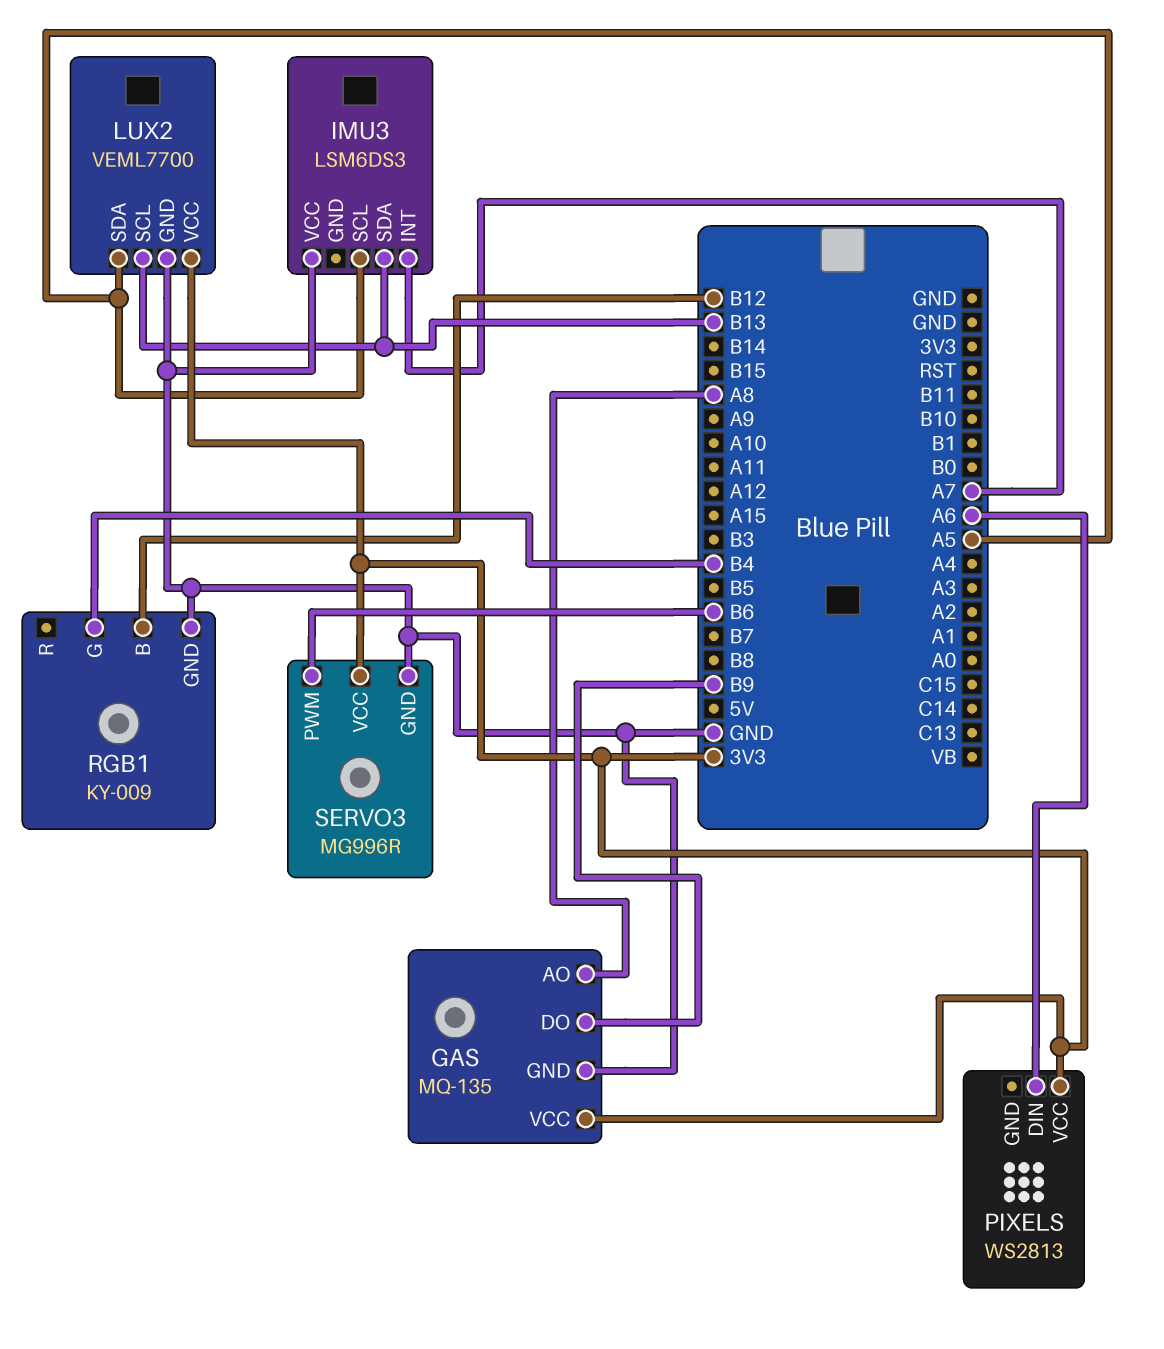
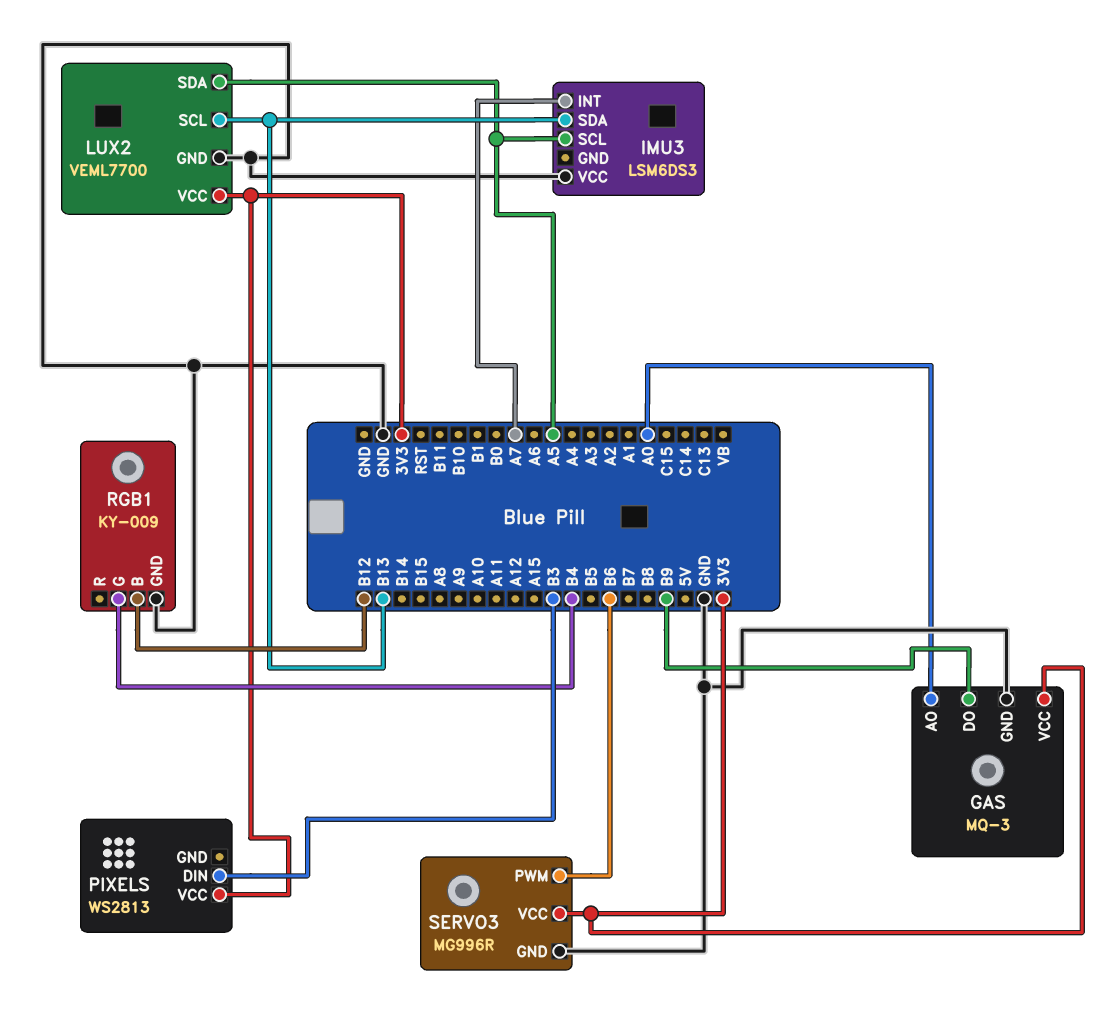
GAS: MQ-135 -> MQ-3
GAS pin AO: A8 -> A0
PIXELS pin DIN: A6 -> B3

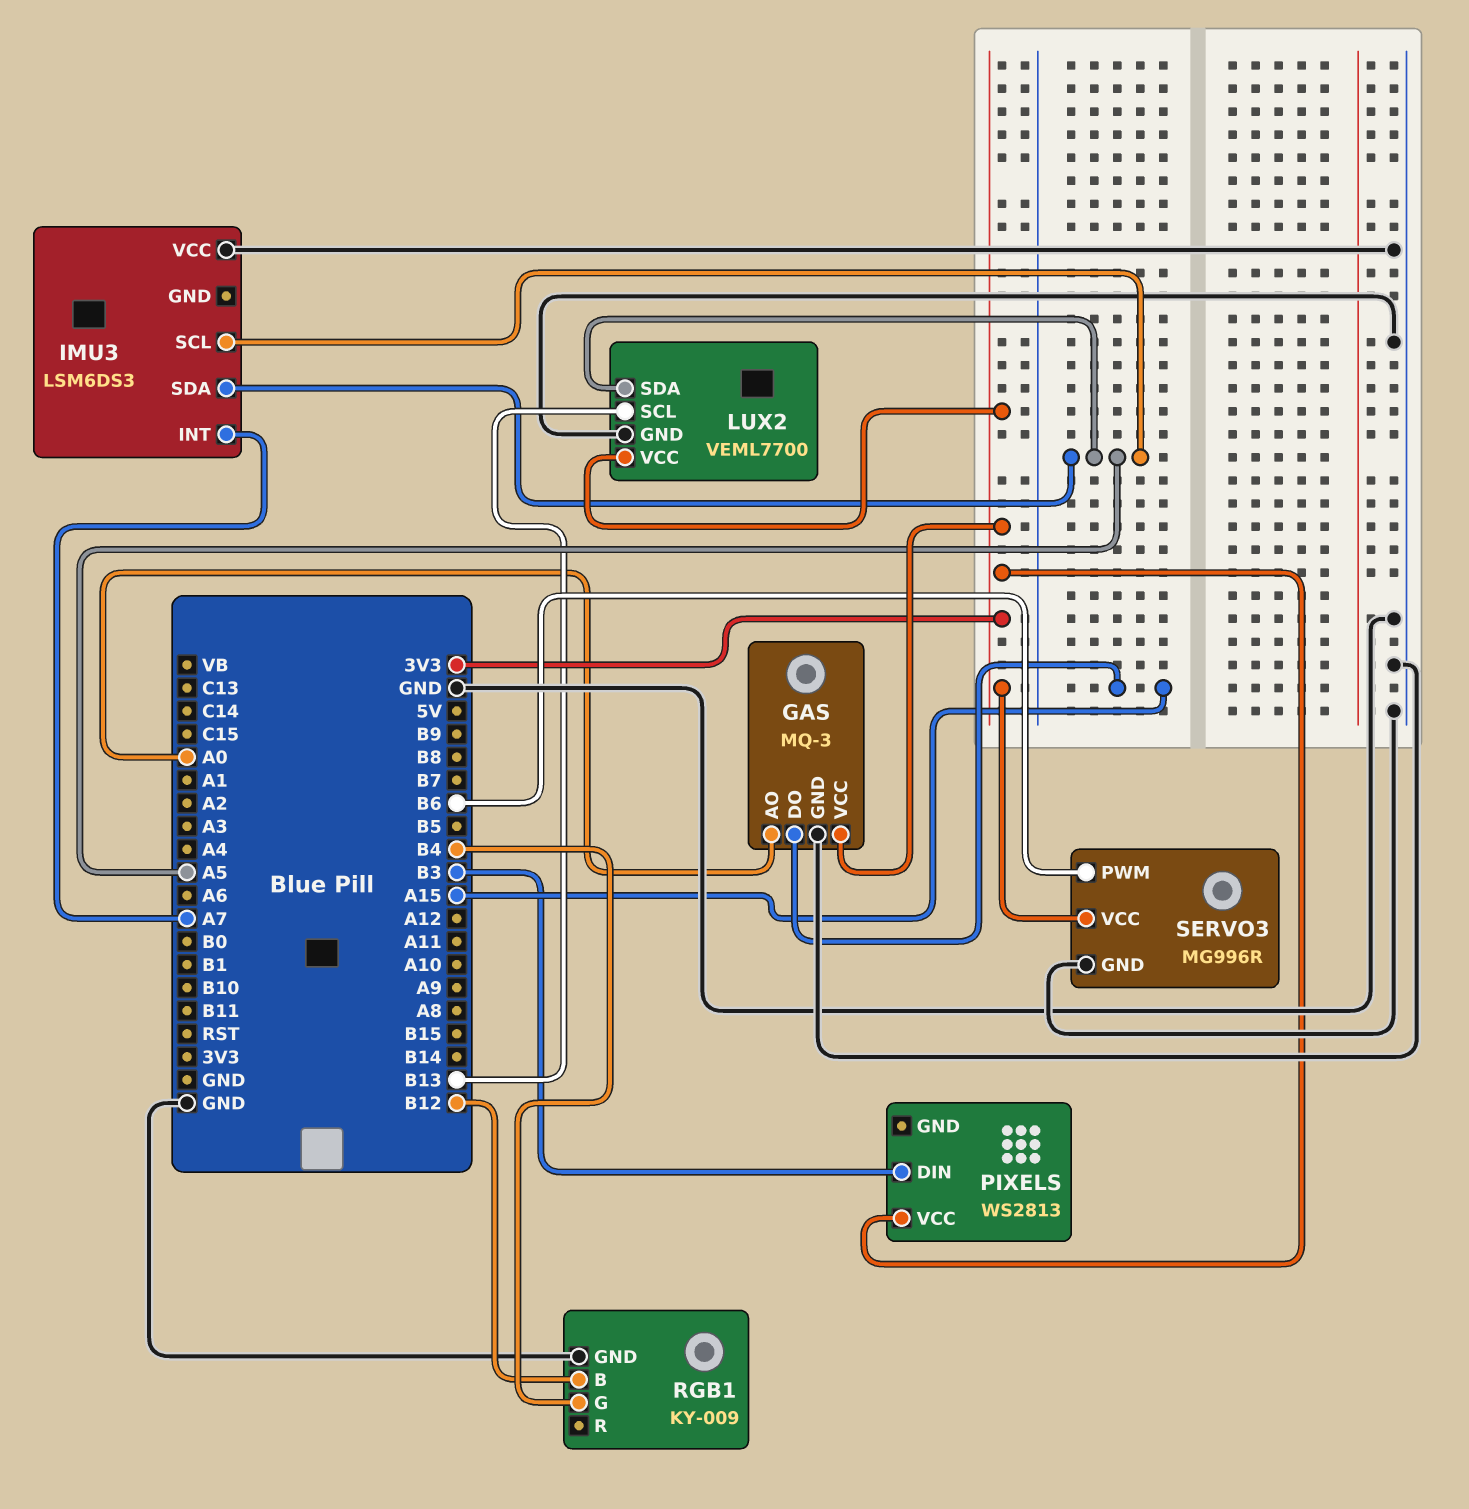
GAS pin DO: B9 -> A15
IMU3 pin SDA: B13 -> A5

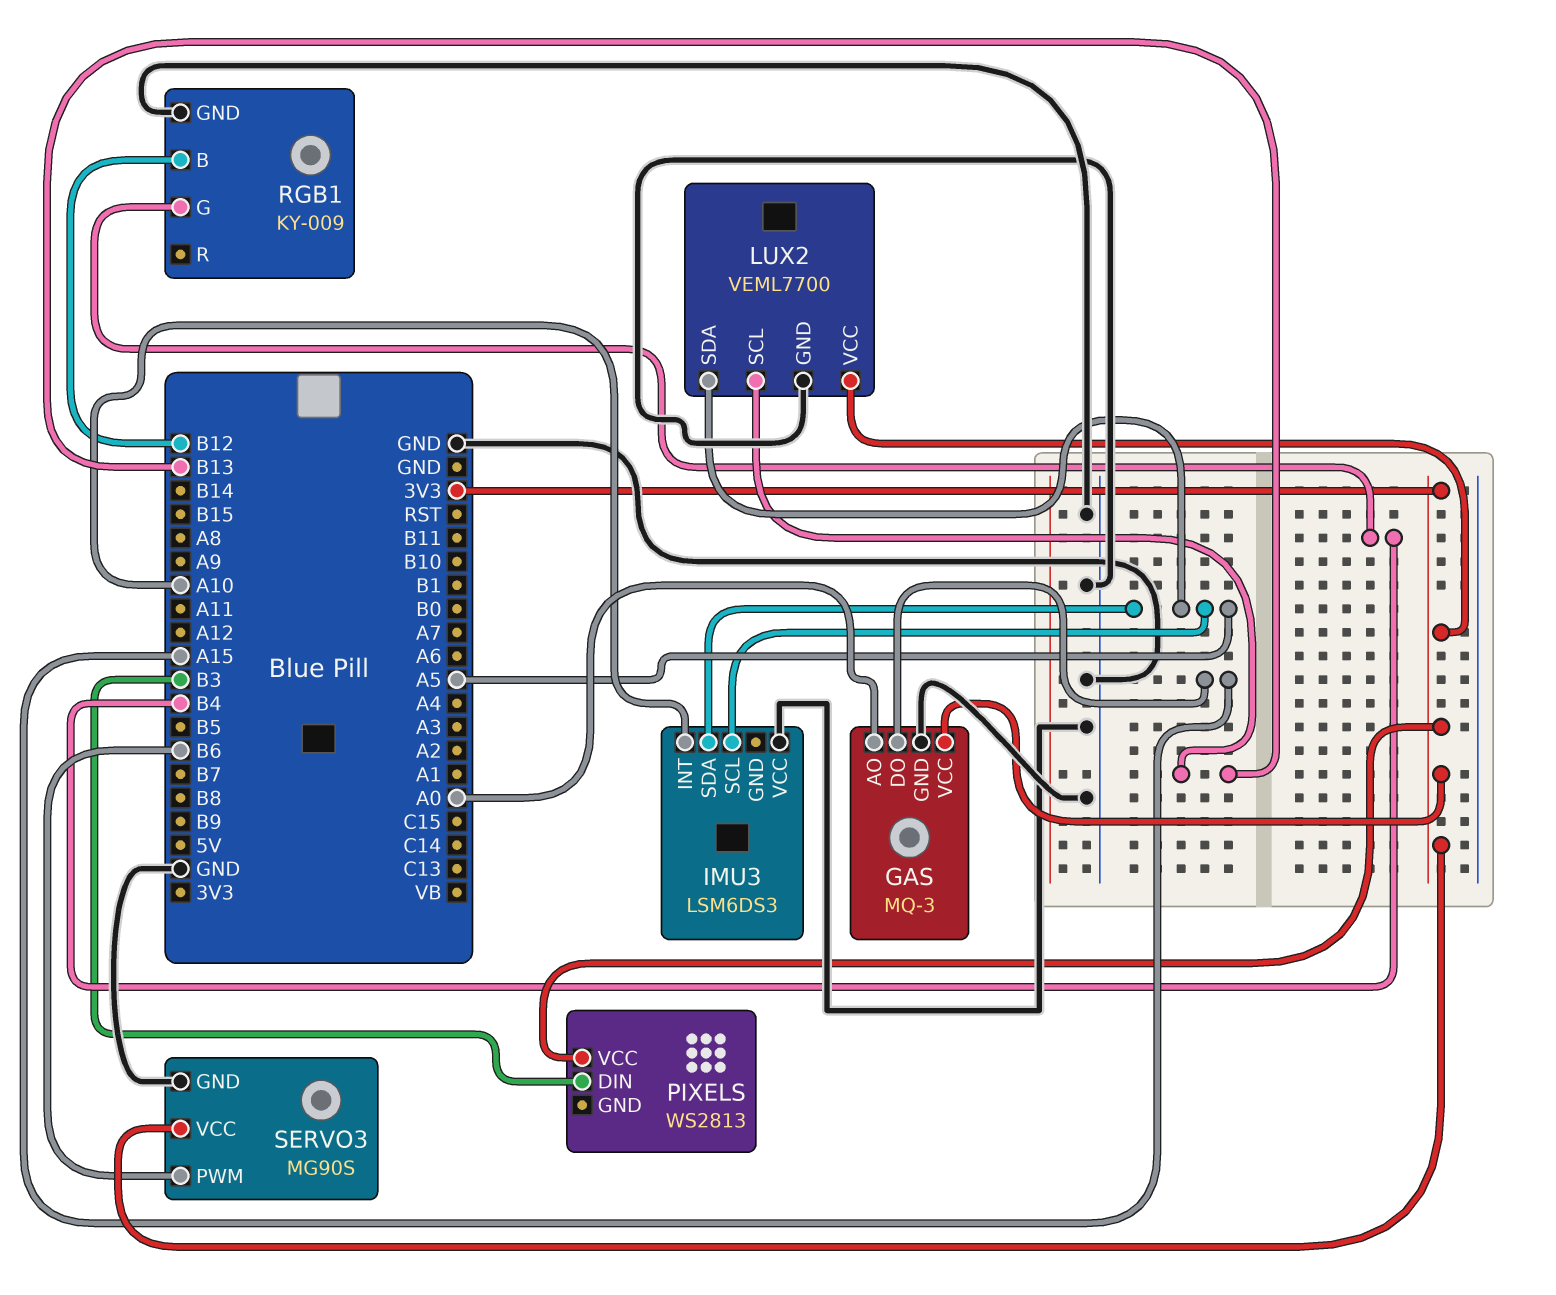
IMU3 pin INT: A7 -> A10
SERVO3: MG996R -> MG90S

